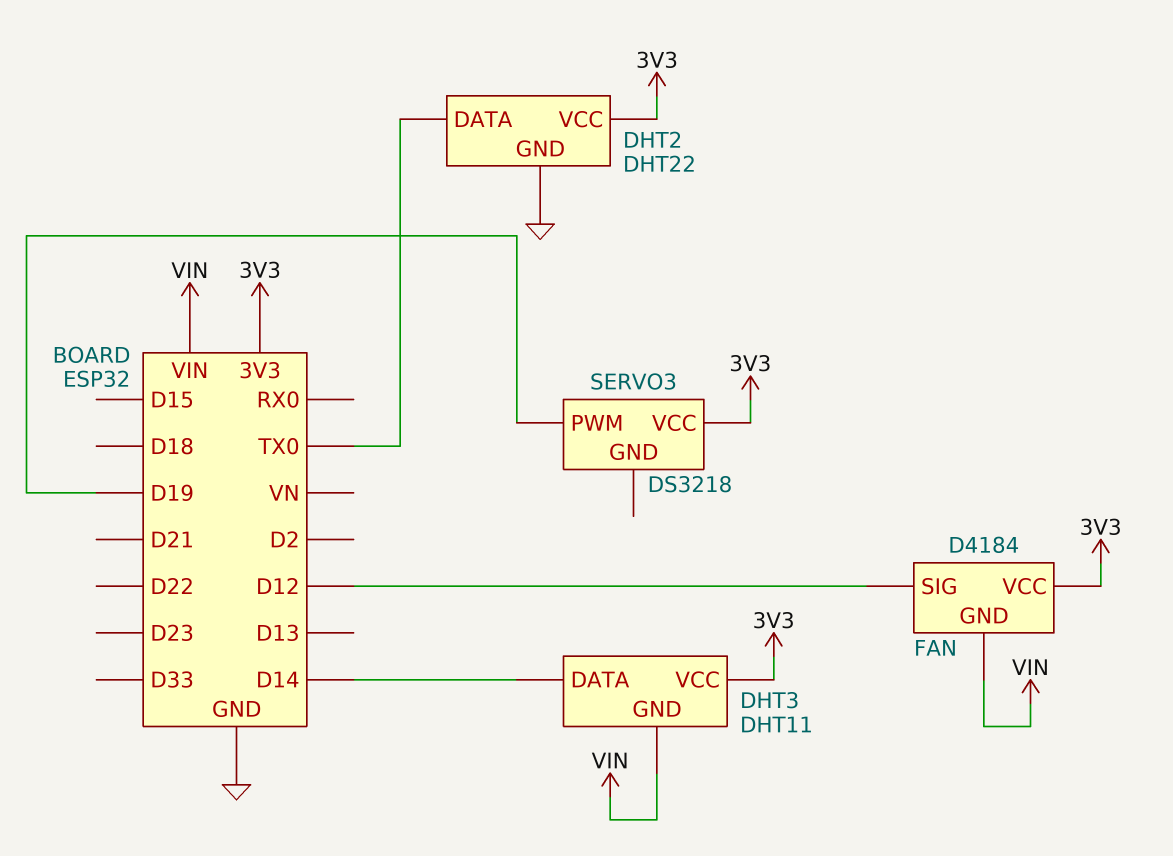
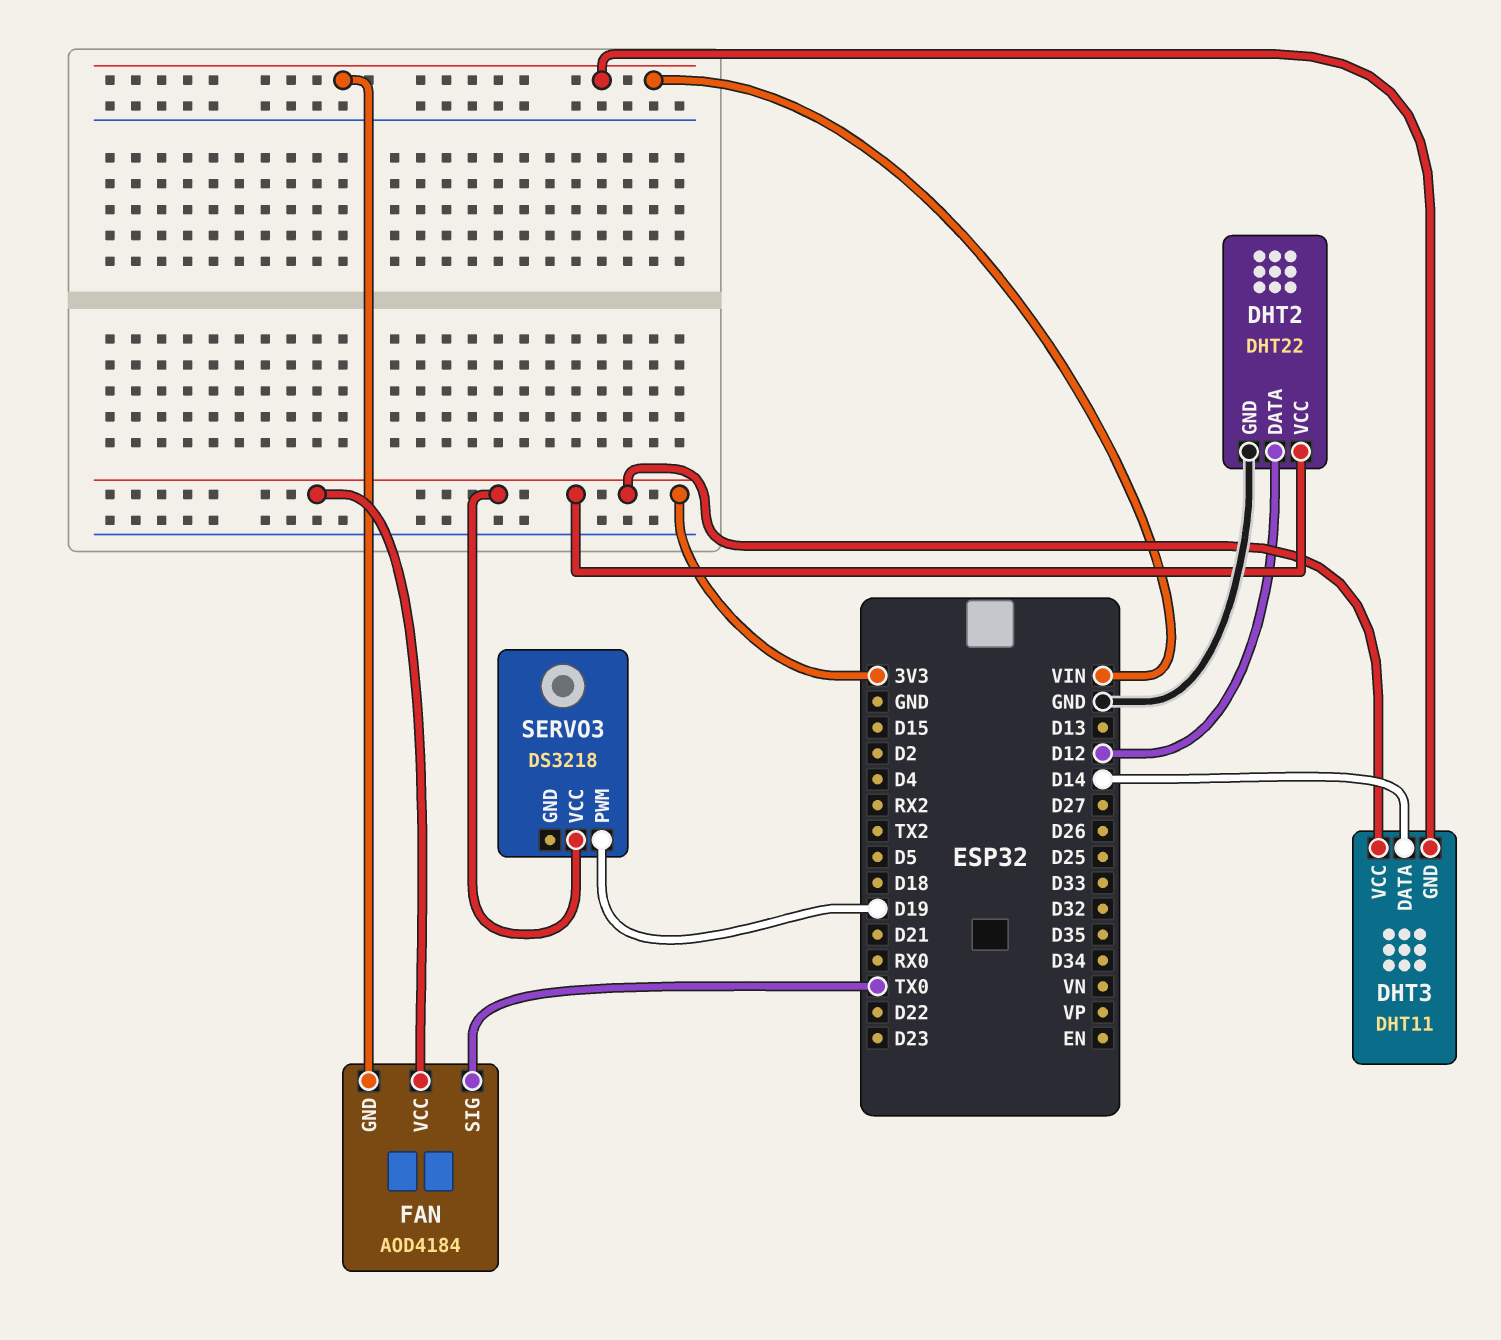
DHT2 pin DATA: TX0 -> D12
FAN: D4184 -> AOD4184
FAN pin SIG: D12 -> TX0

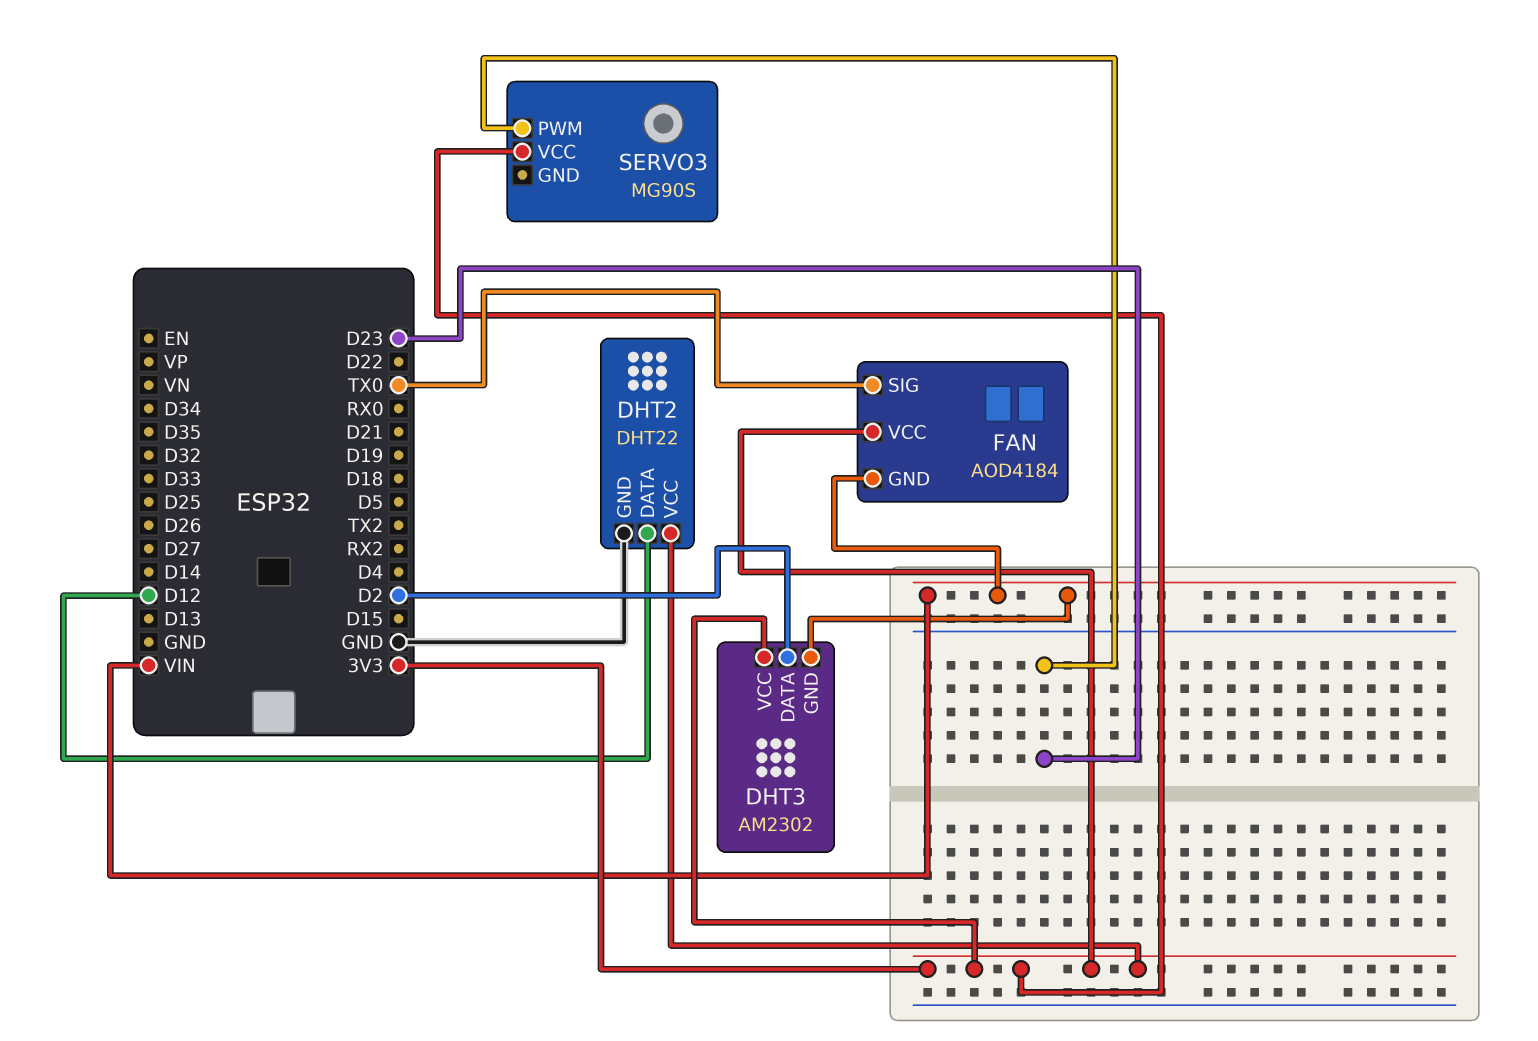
DHT3: DHT11 -> AM2302
DHT3 pin DATA: D14 -> D2
SERVO3: DS3218 -> MG90S
SERVO3 pin PWM: D19 -> D23

